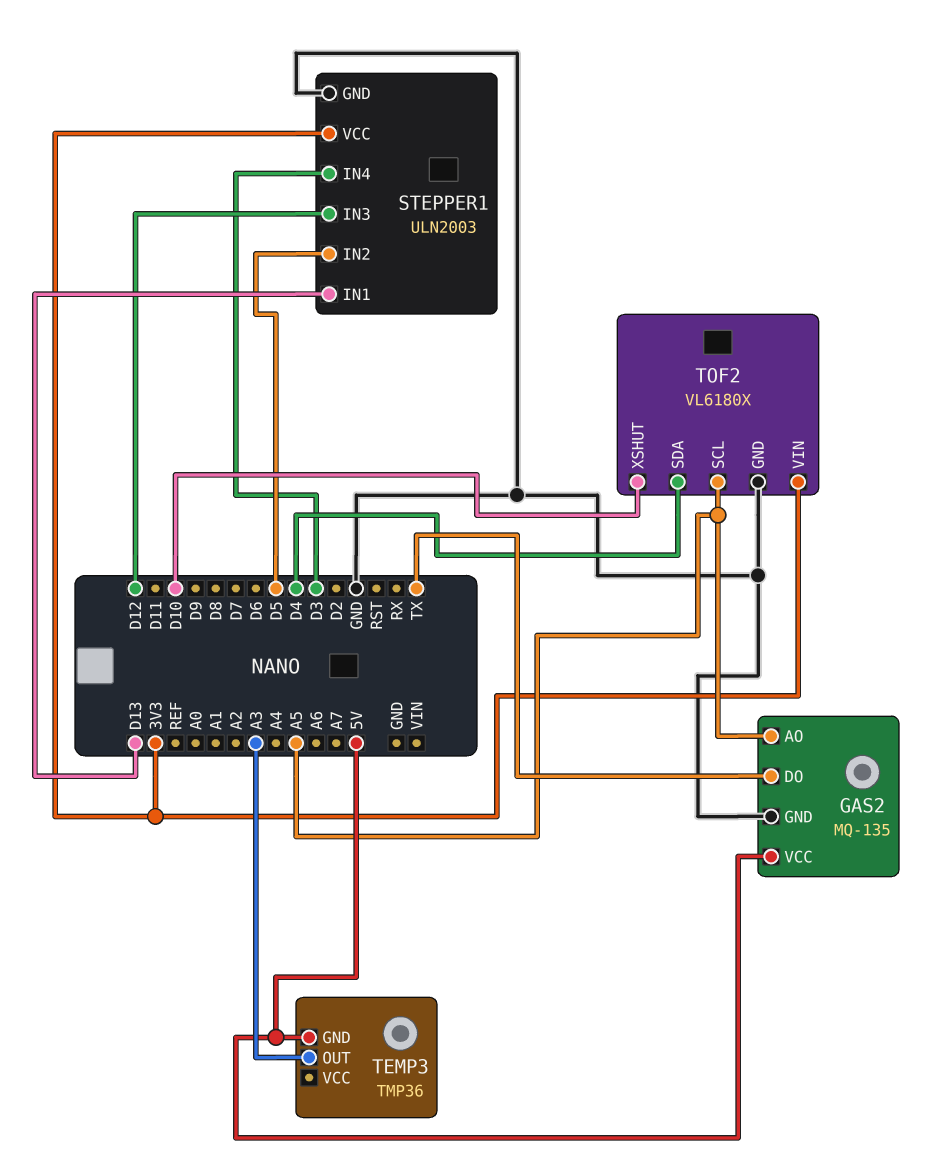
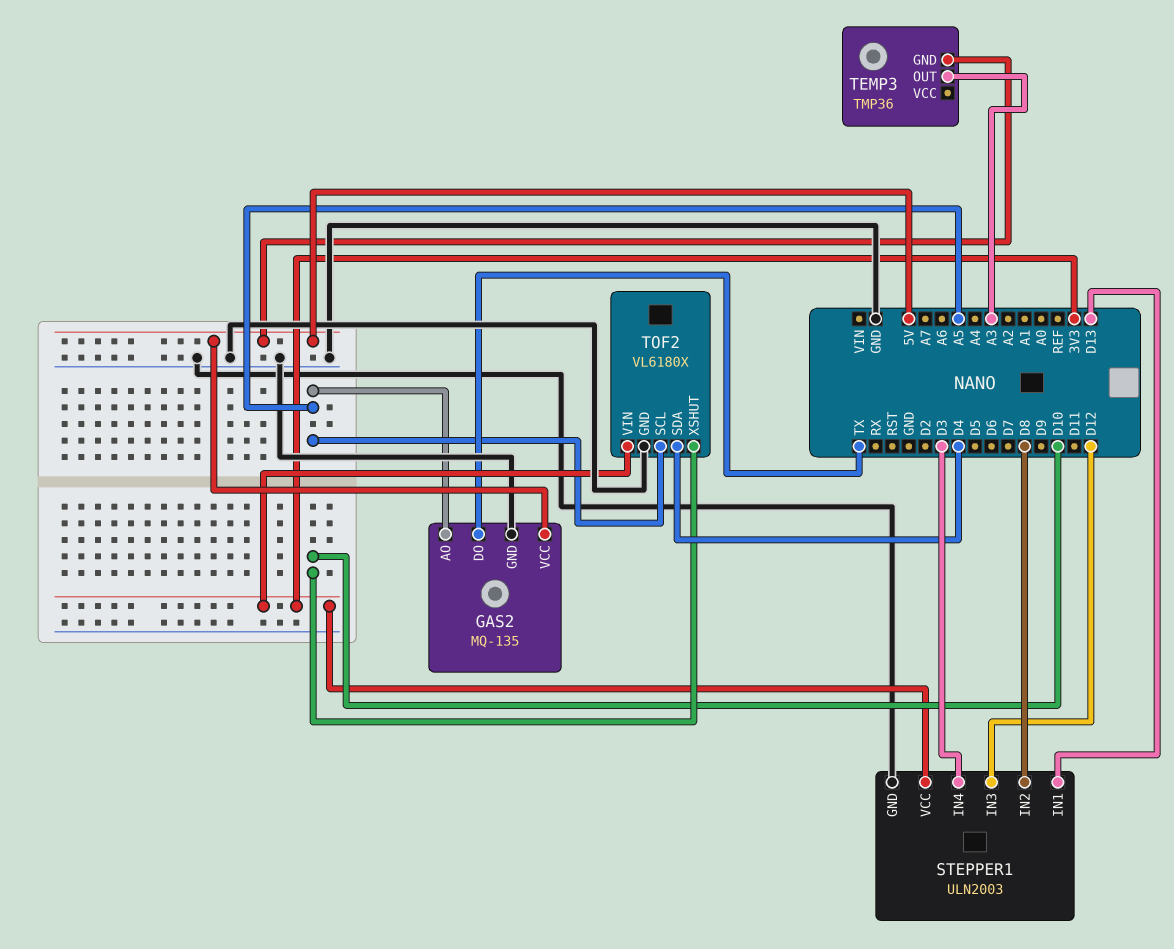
STEPPER1 pin IN2: D5 -> D8

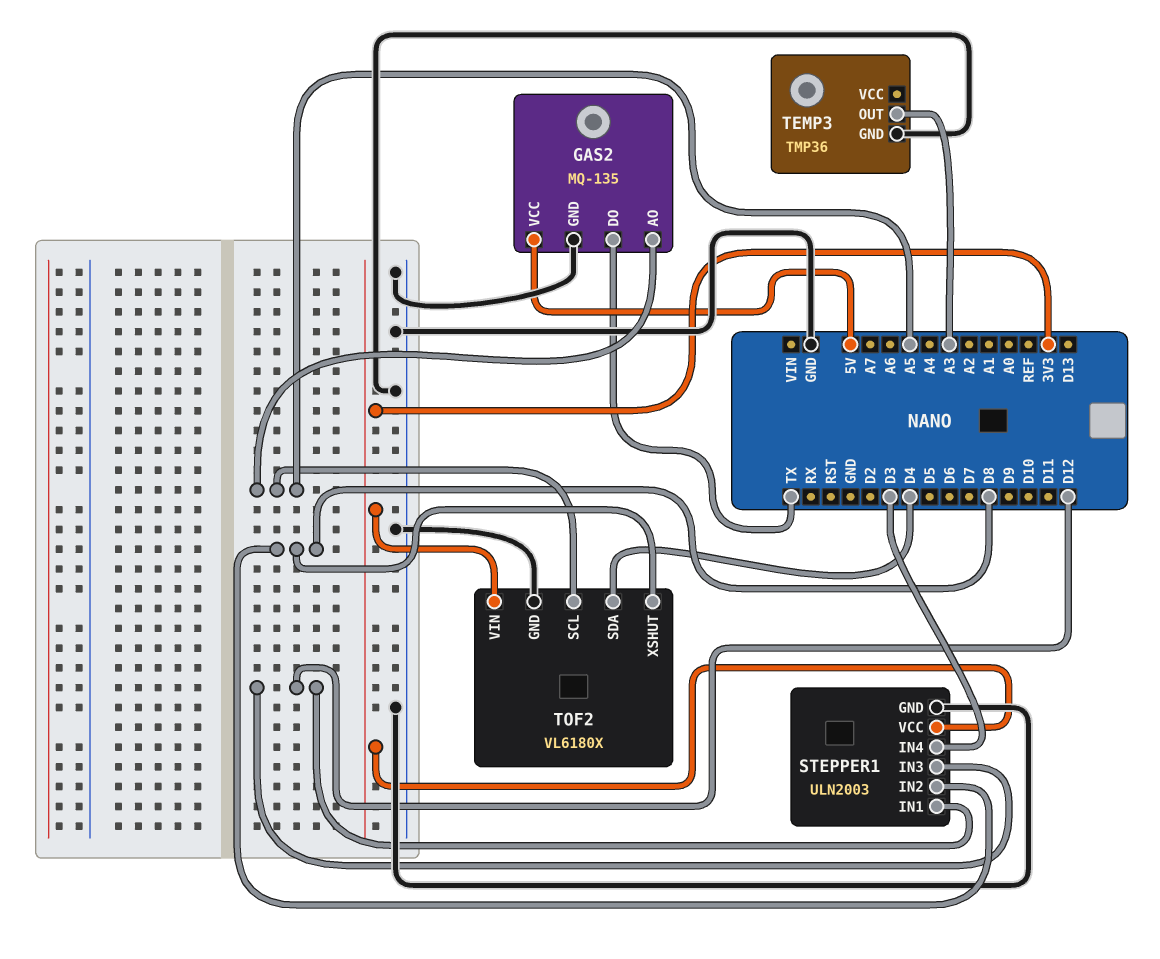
STEPPER1 pin IN1: D13 -> D12
TEMP3 pin GND: 5V -> GND
TOF2 pin XSHUT: D10 -> D8

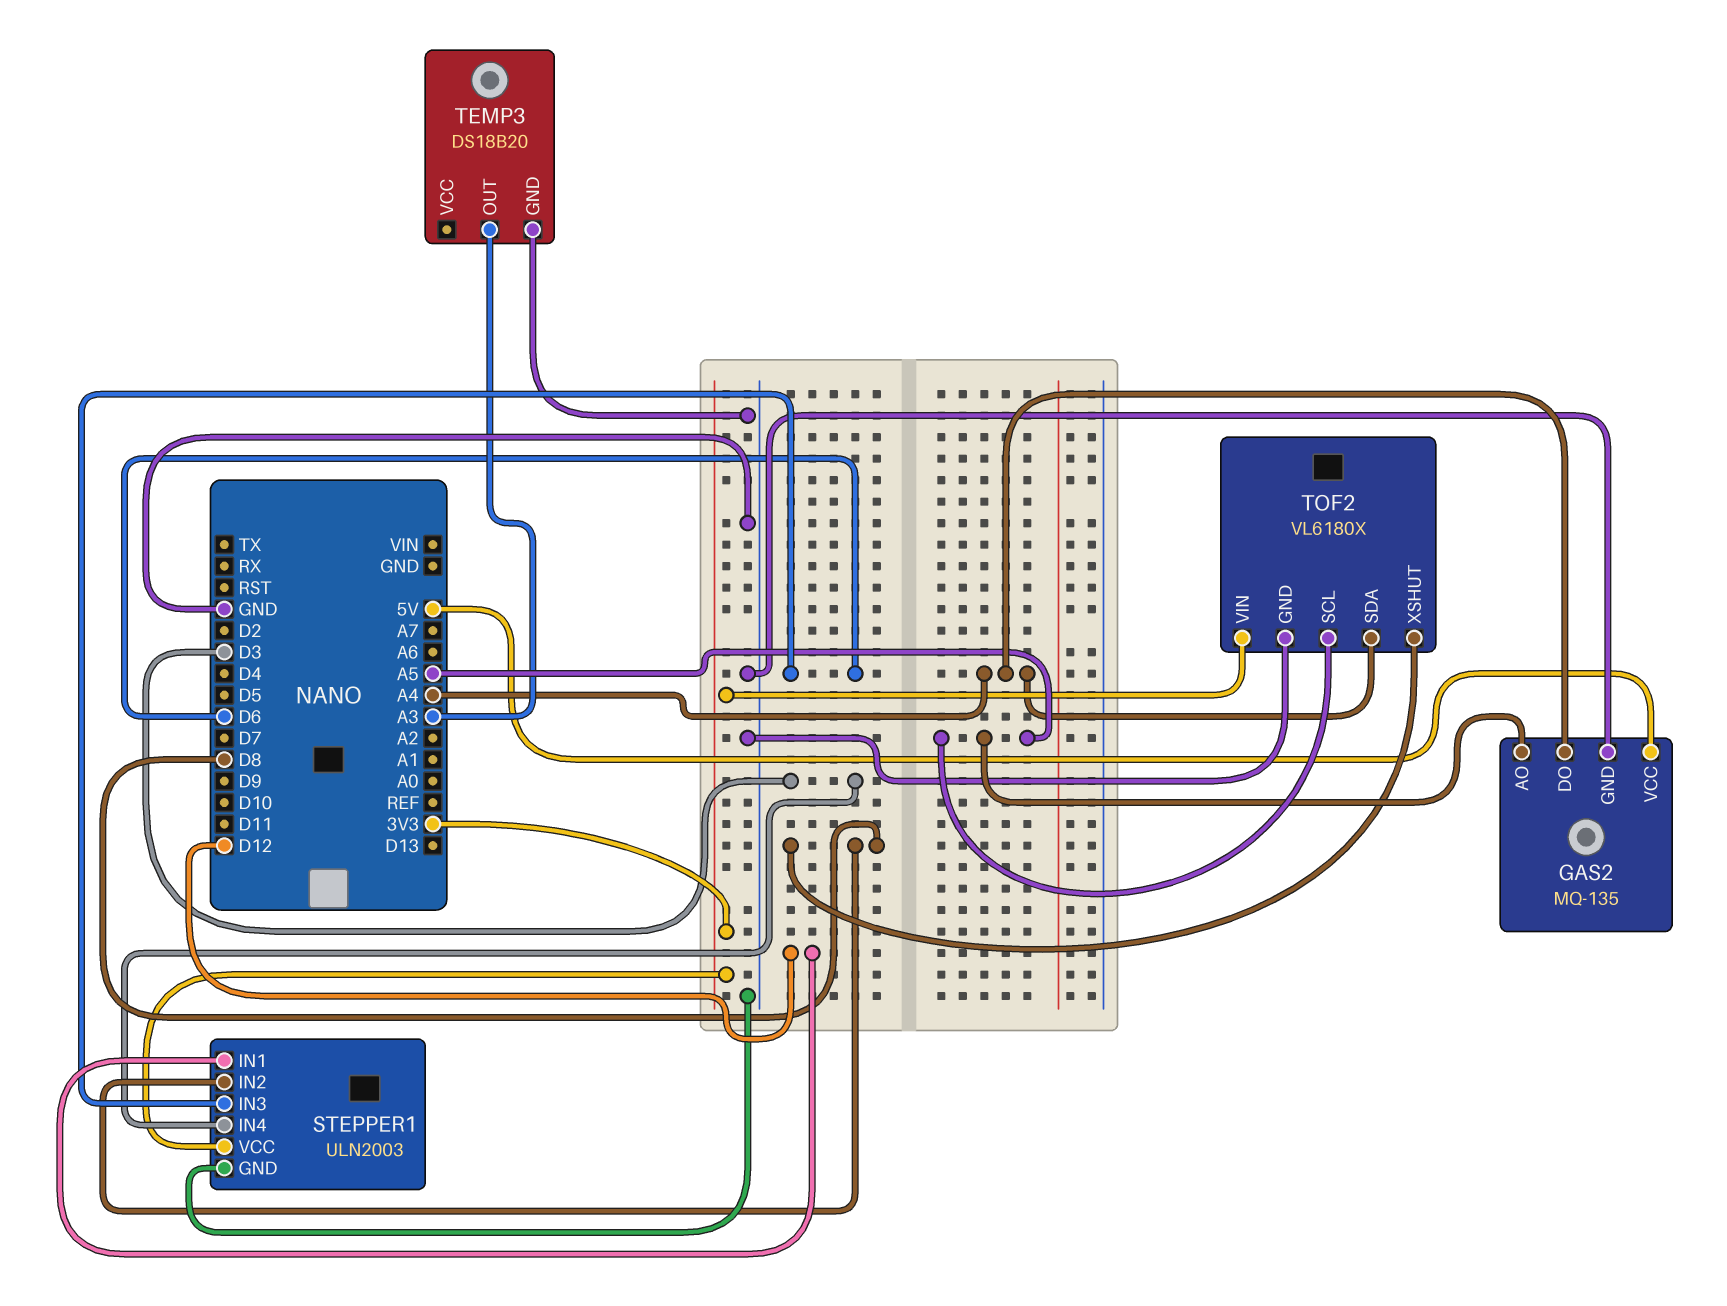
GAS2 pin DO: TX -> A4
STEPPER1 pin IN3: D12 -> D6
TEMP3: TMP36 -> DS18B20
TOF2 pin SDA: D4 -> A4

